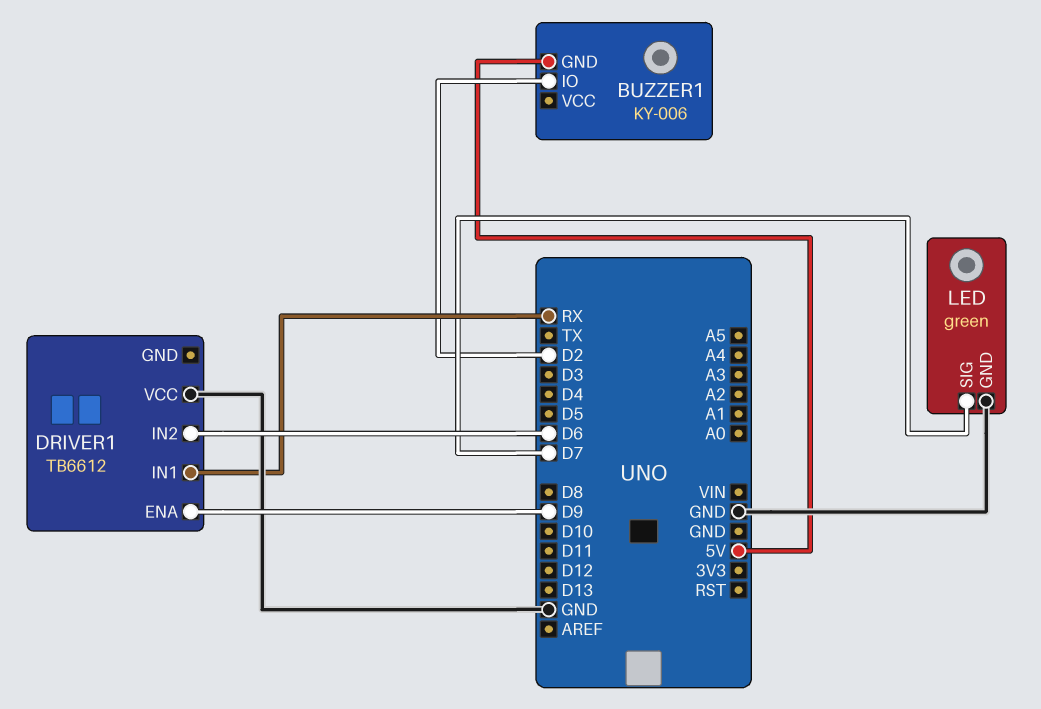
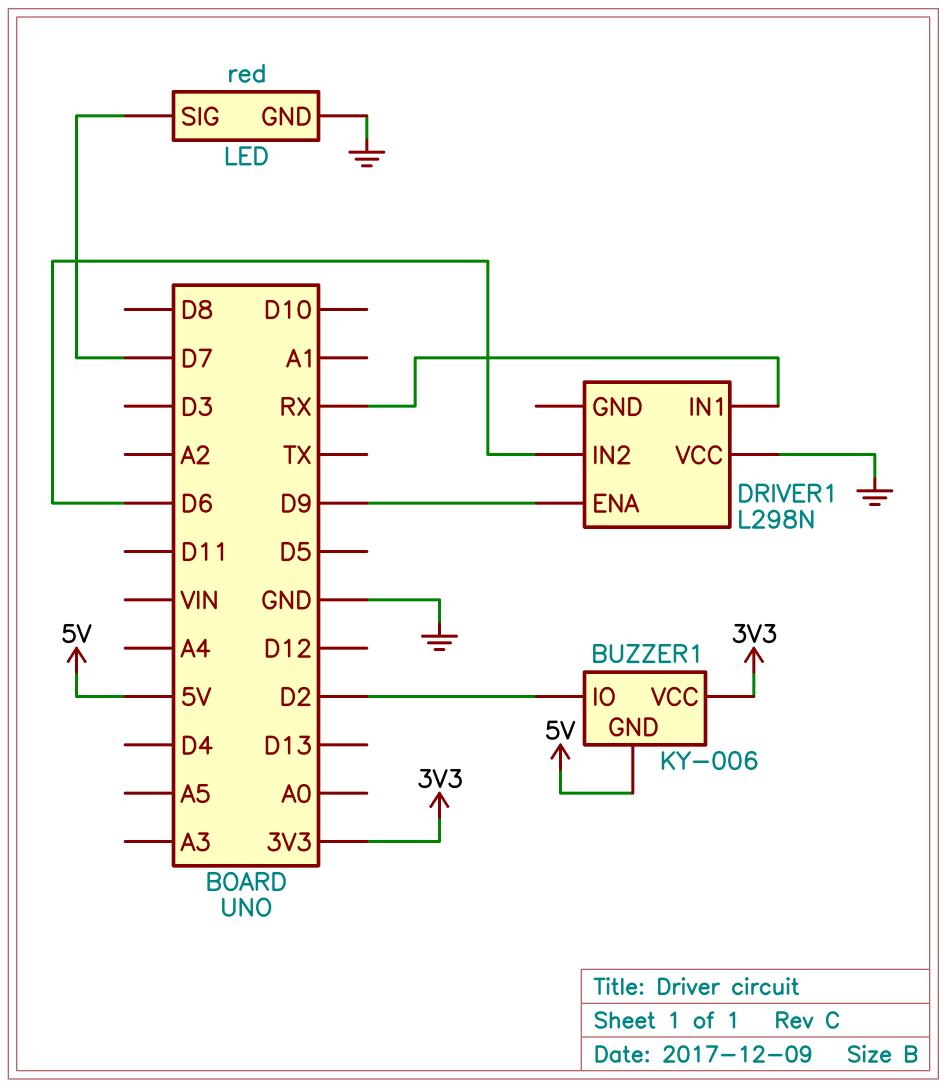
BUZZER1 pin VCC: none -> 3V3
DRIVER1: TB6612 -> L298N
LED: green -> red

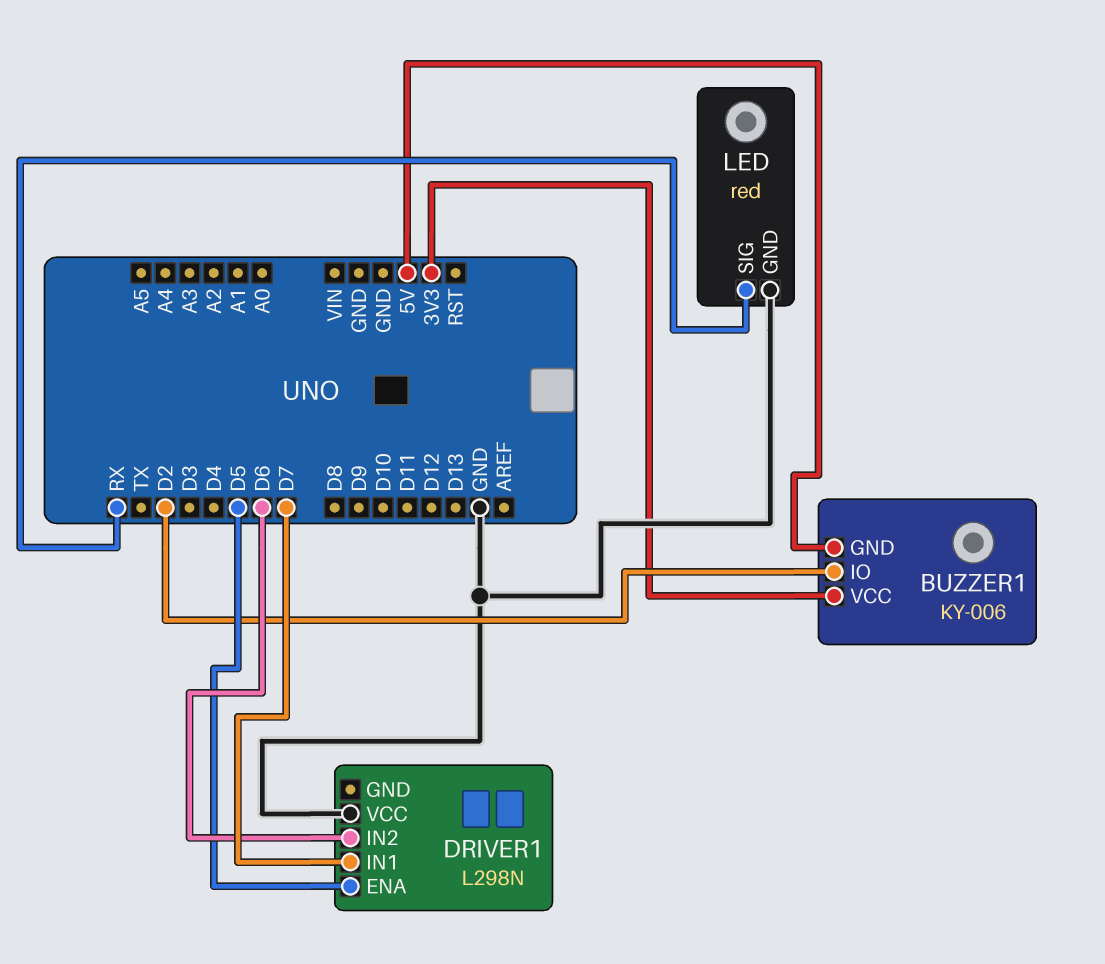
DRIVER1 pin ENA: D9 -> D5
DRIVER1 pin IN1: RX -> D7
LED pin SIG: D7 -> RX

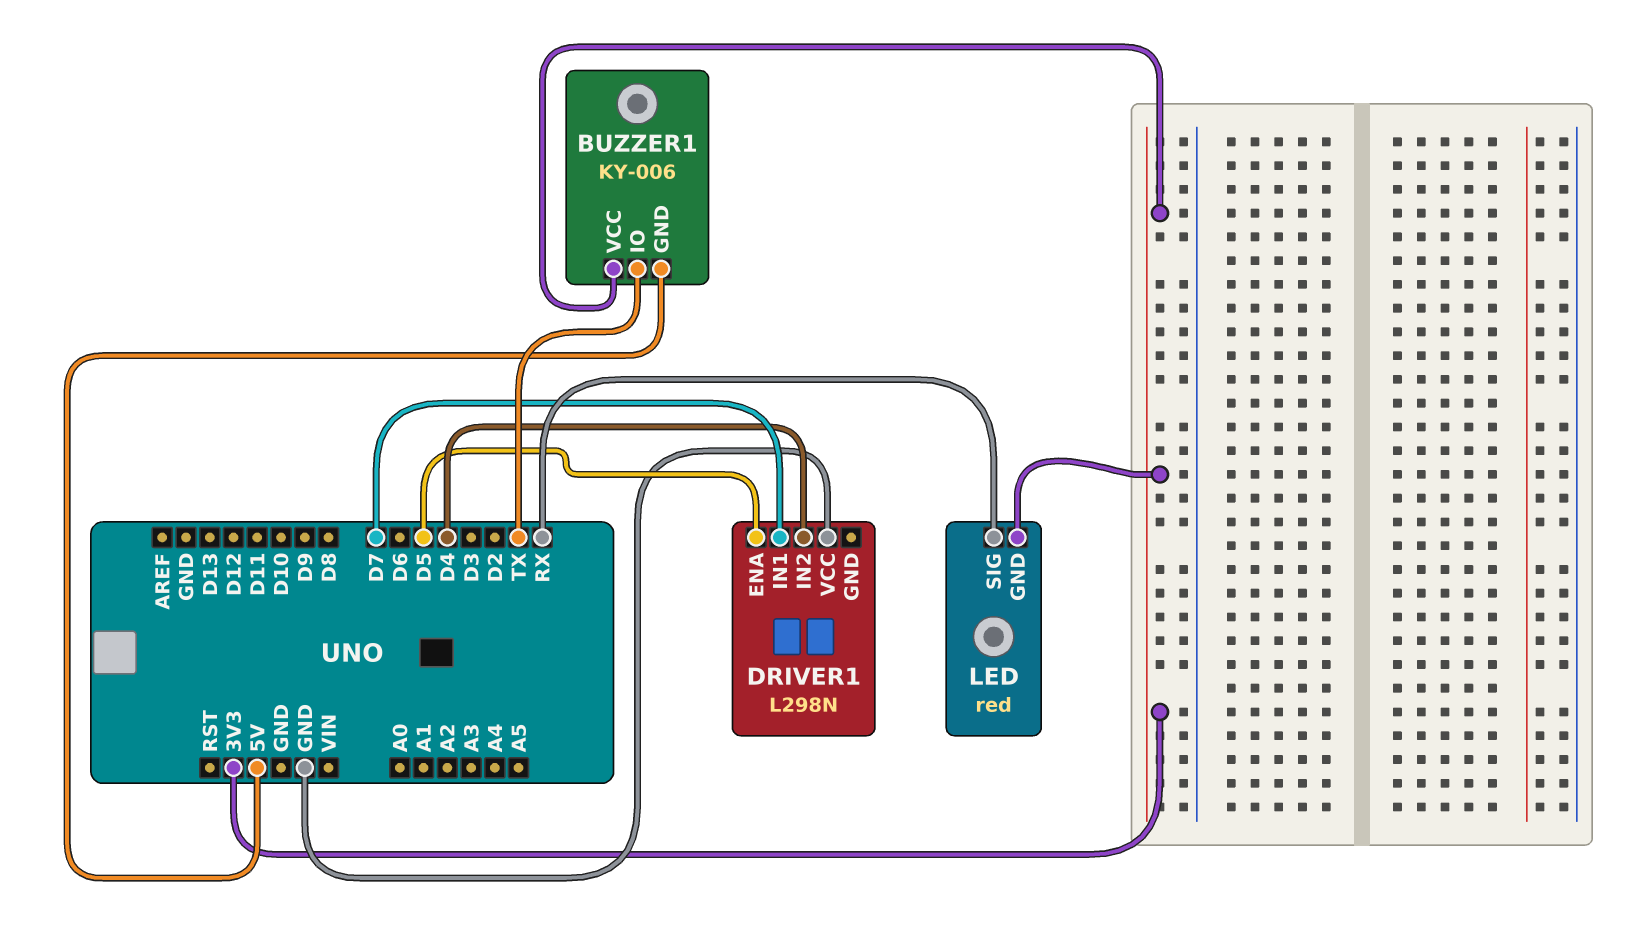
BUZZER1 pin IO: D2 -> TX
DRIVER1 pin IN2: D6 -> D4
LED pin GND: GND -> 3V3

